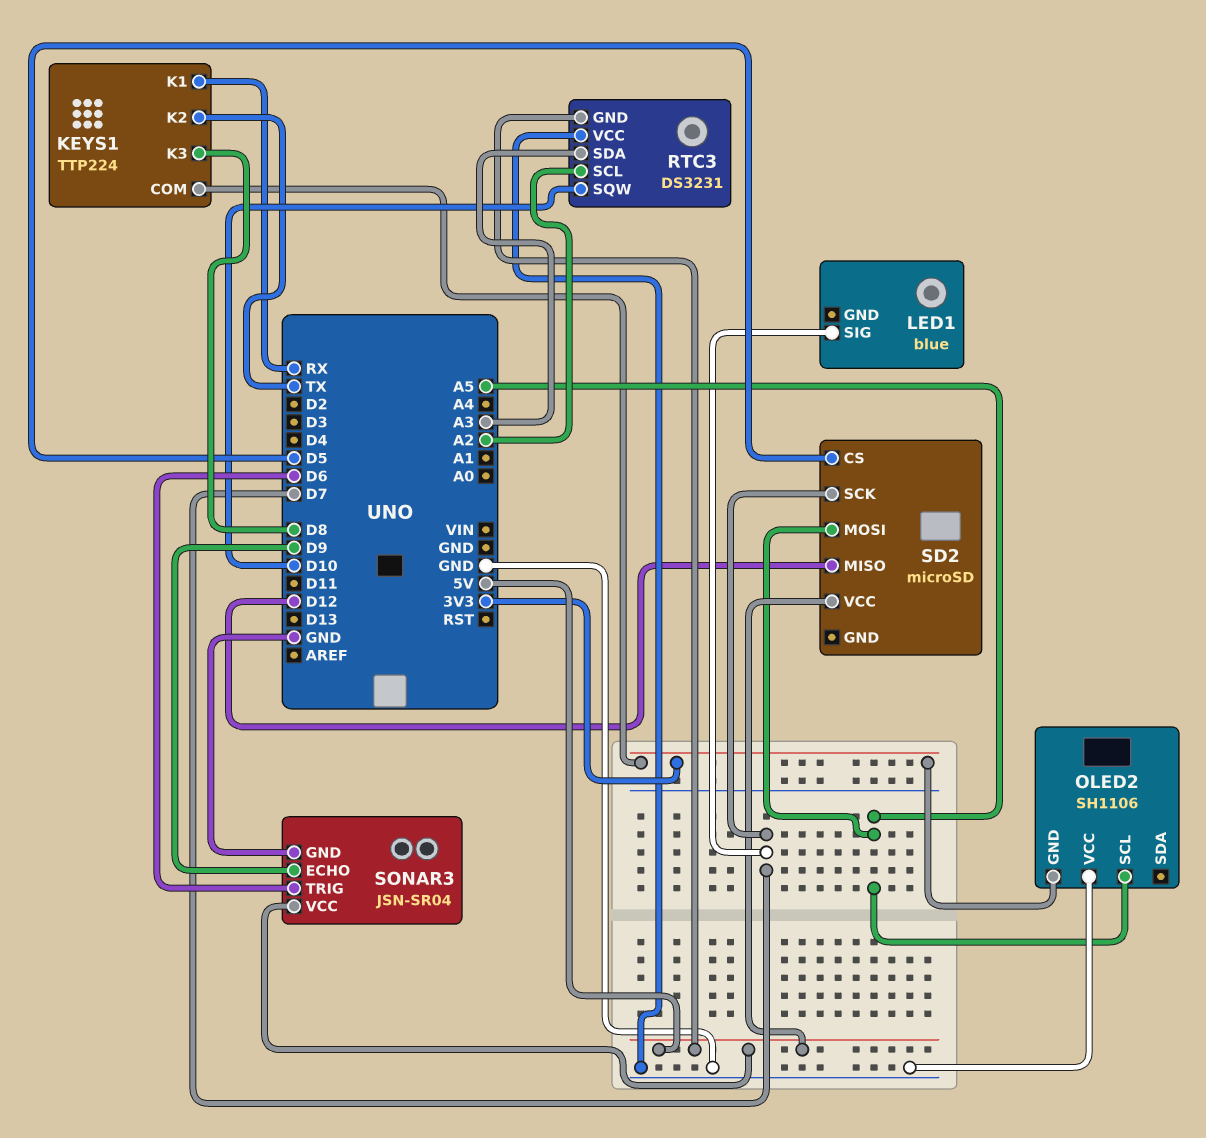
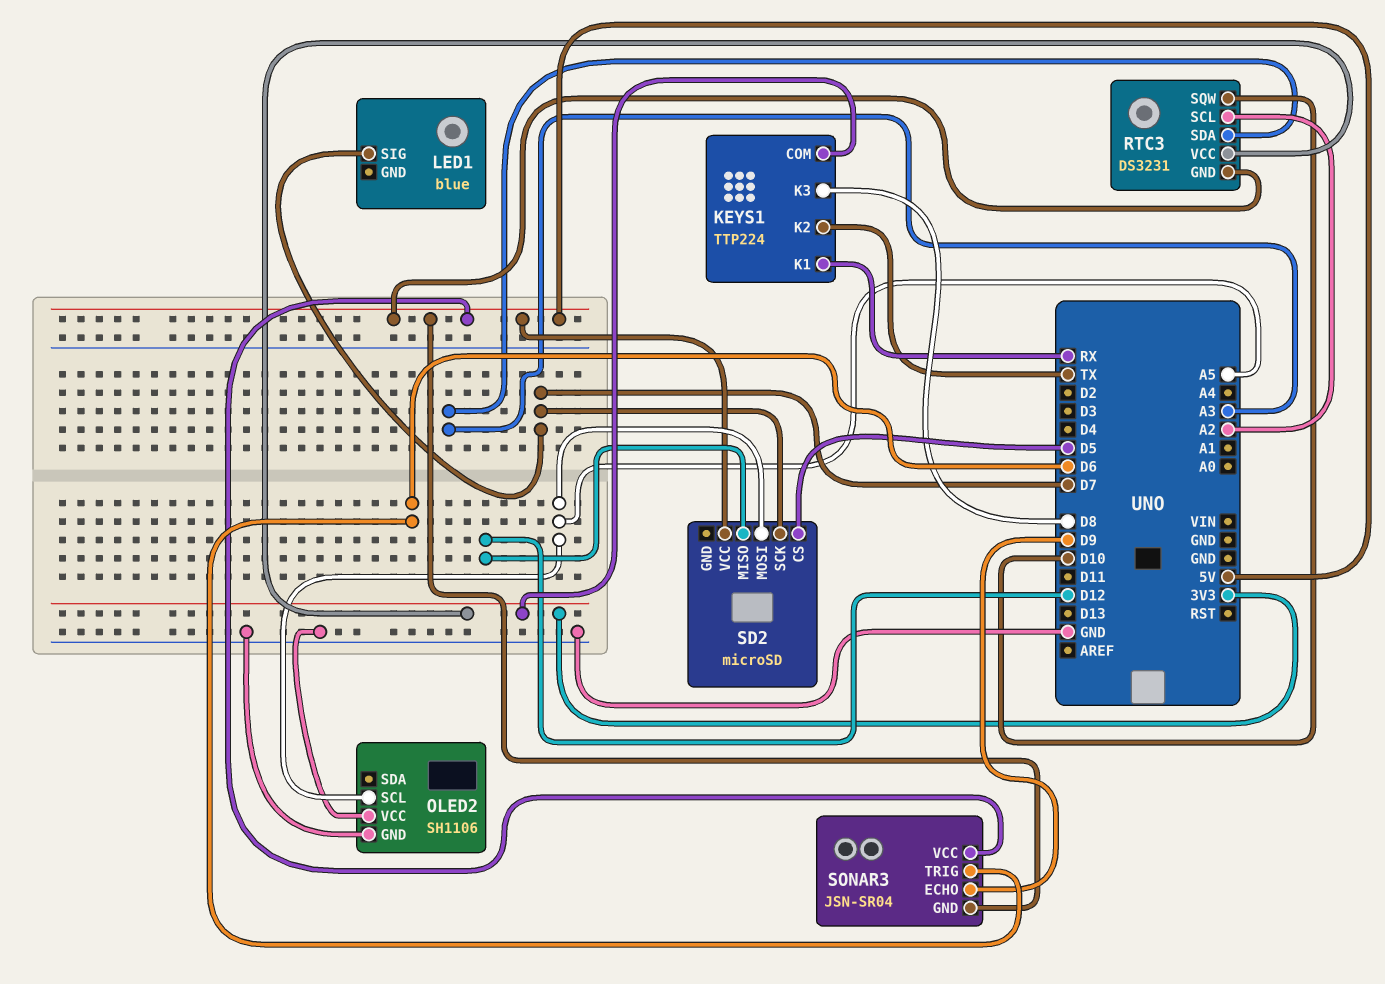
OLED2 pin GND: 3V3 -> GND
RTC3 pin VCC: GND -> 3V3
SONAR3 pin GND: GND -> 5V

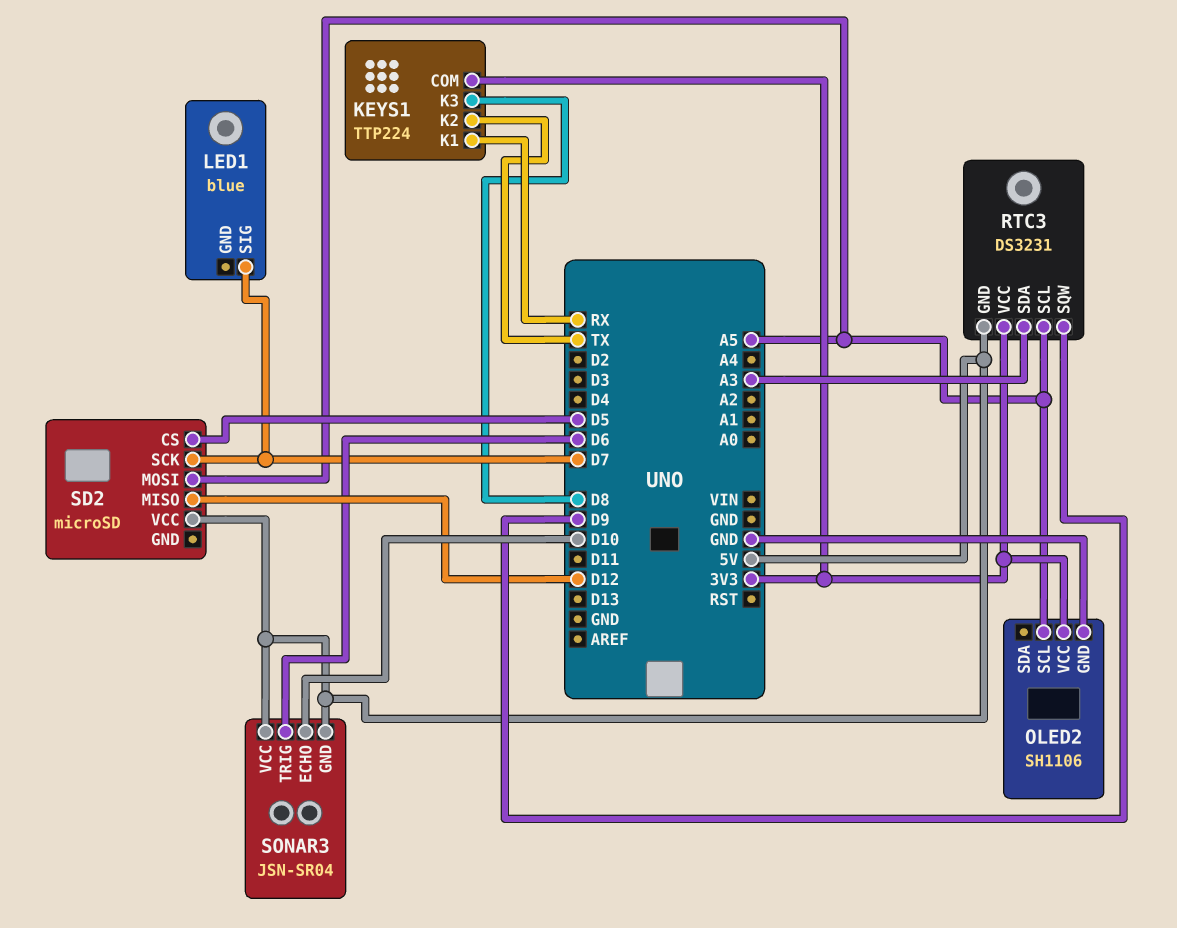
OLED2 pin VCC: GND -> 3V3
RTC3 pin SCL: A2 -> A5
RTC3 pin SQW: D10 -> D9
SONAR3 pin ECHO: D9 -> D10

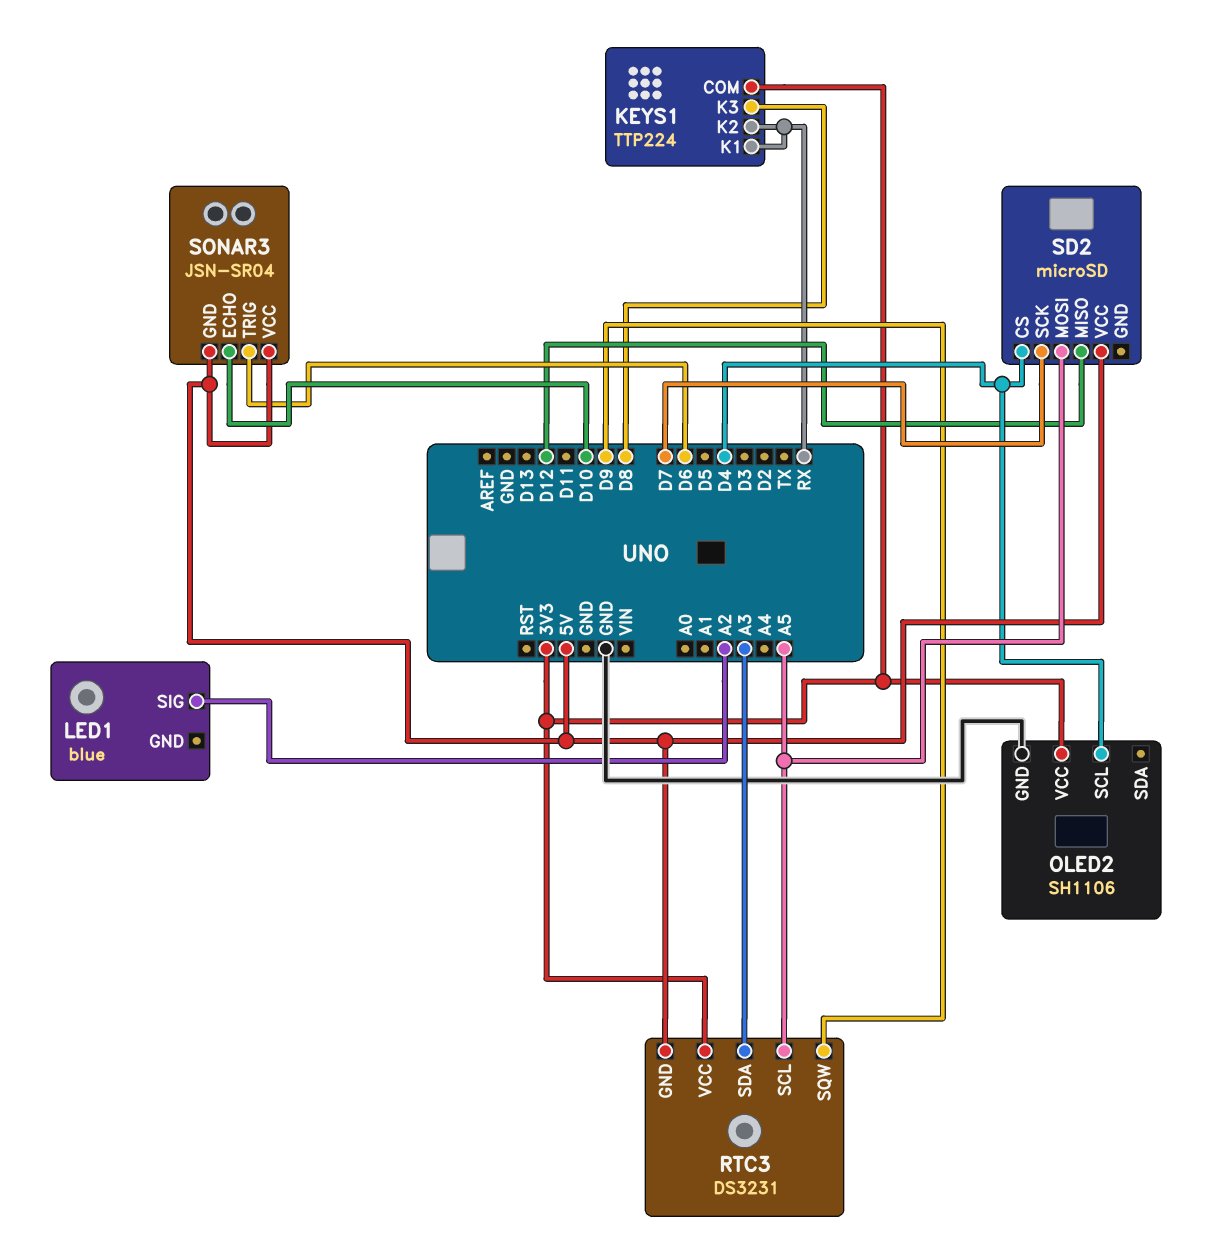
KEYS1 pin K2: TX -> RX
LED1 pin SIG: D7 -> A2
OLED2 pin SCL: A5 -> D4
SD2 pin CS: D5 -> D4

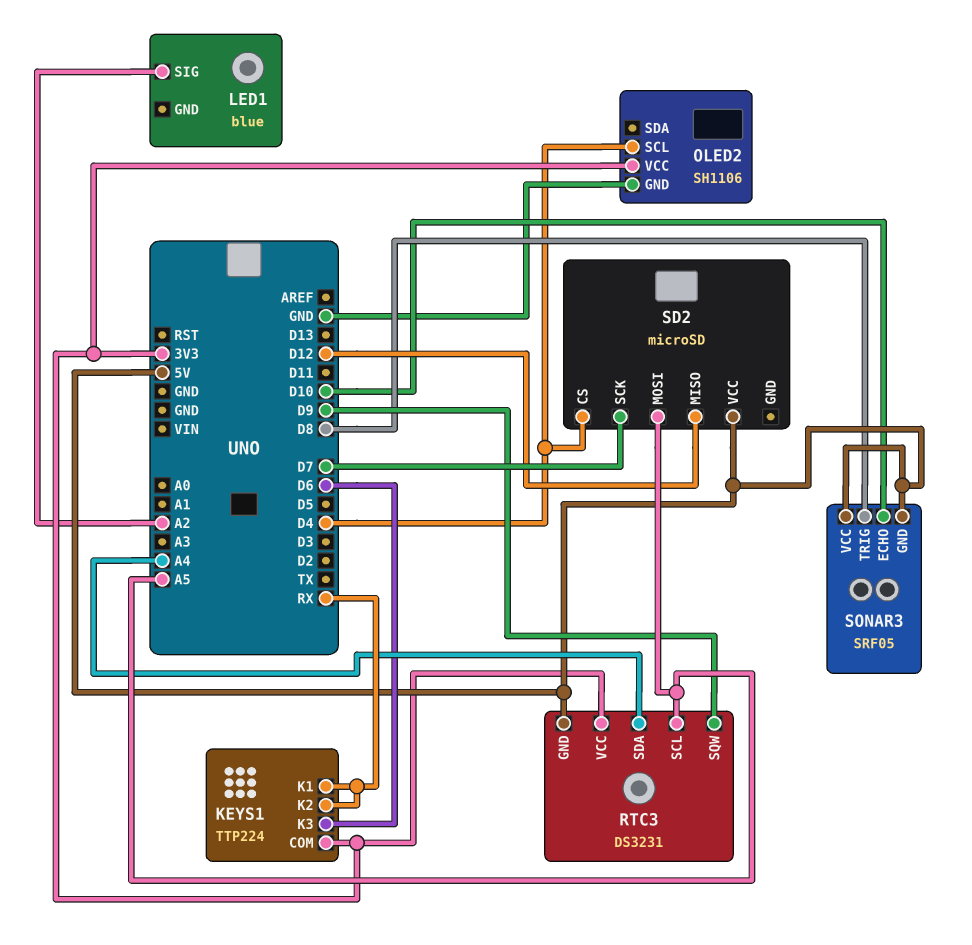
KEYS1 pin K3: D8 -> D6
RTC3 pin SDA: A3 -> A4
SONAR3: JSN-SR04 -> SRF05
SONAR3 pin TRIG: D6 -> D8

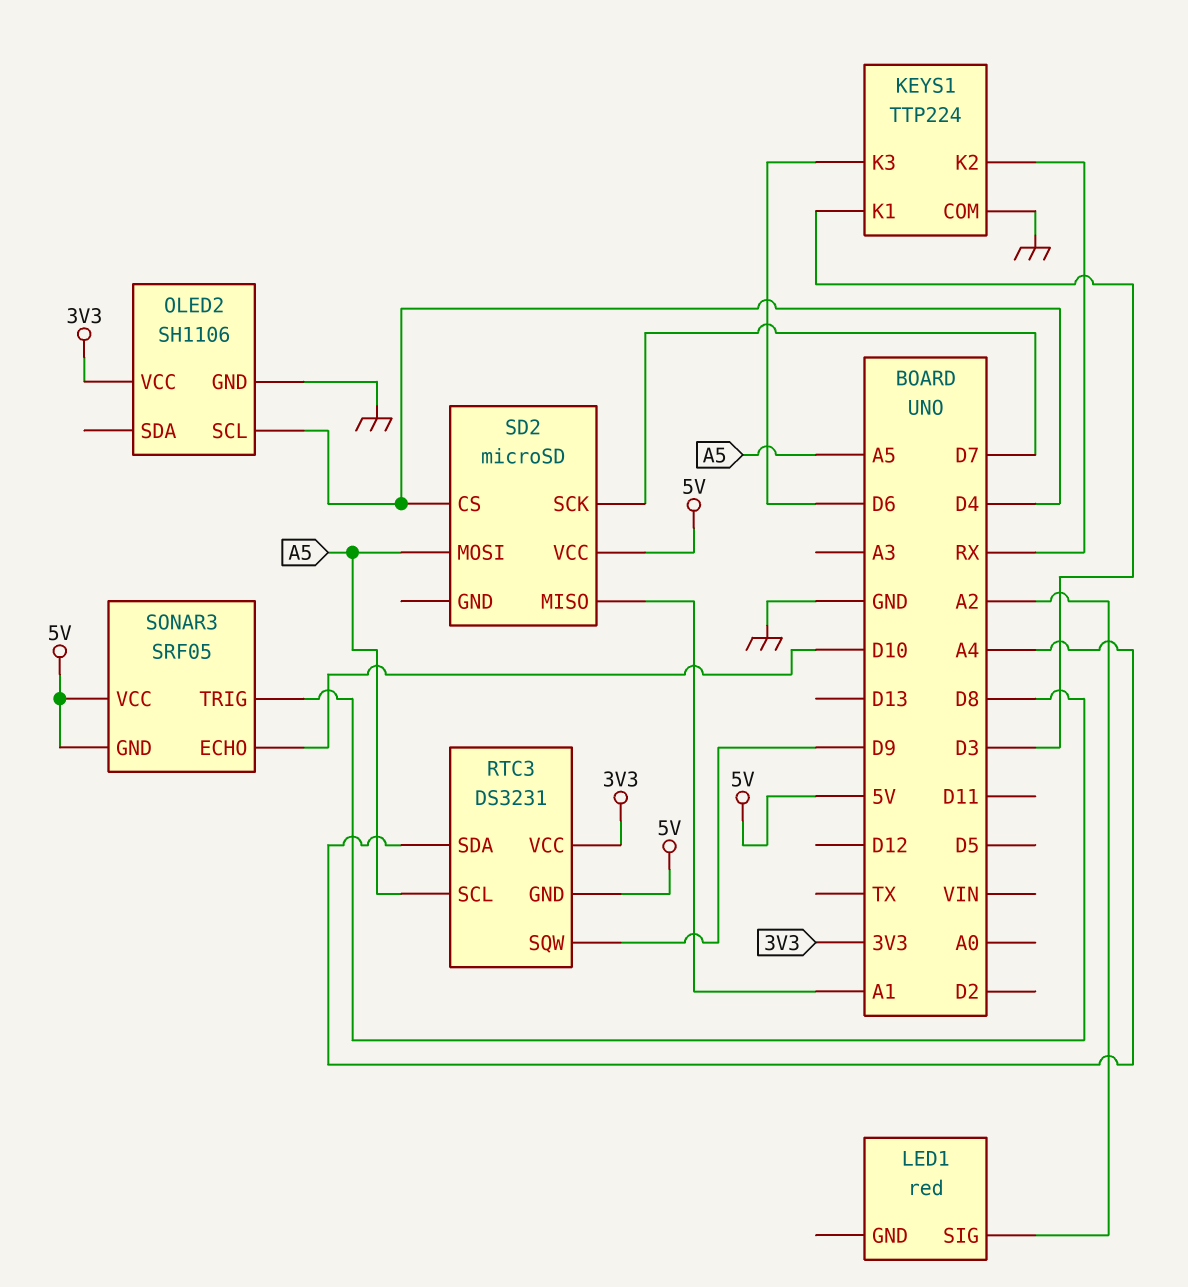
KEYS1 pin COM: 3V3 -> GND
KEYS1 pin K1: RX -> D3
LED1: blue -> red
SD2 pin MISO: D12 -> A1

